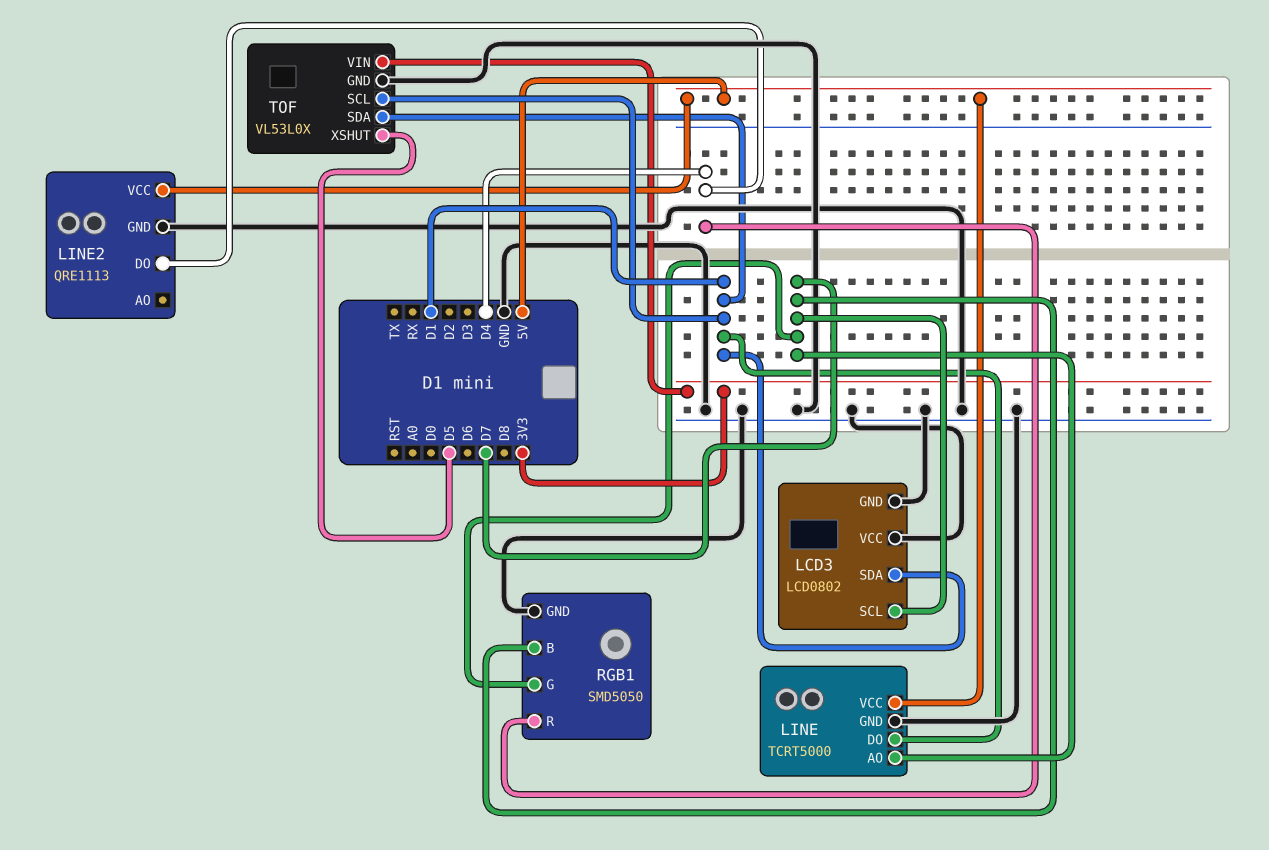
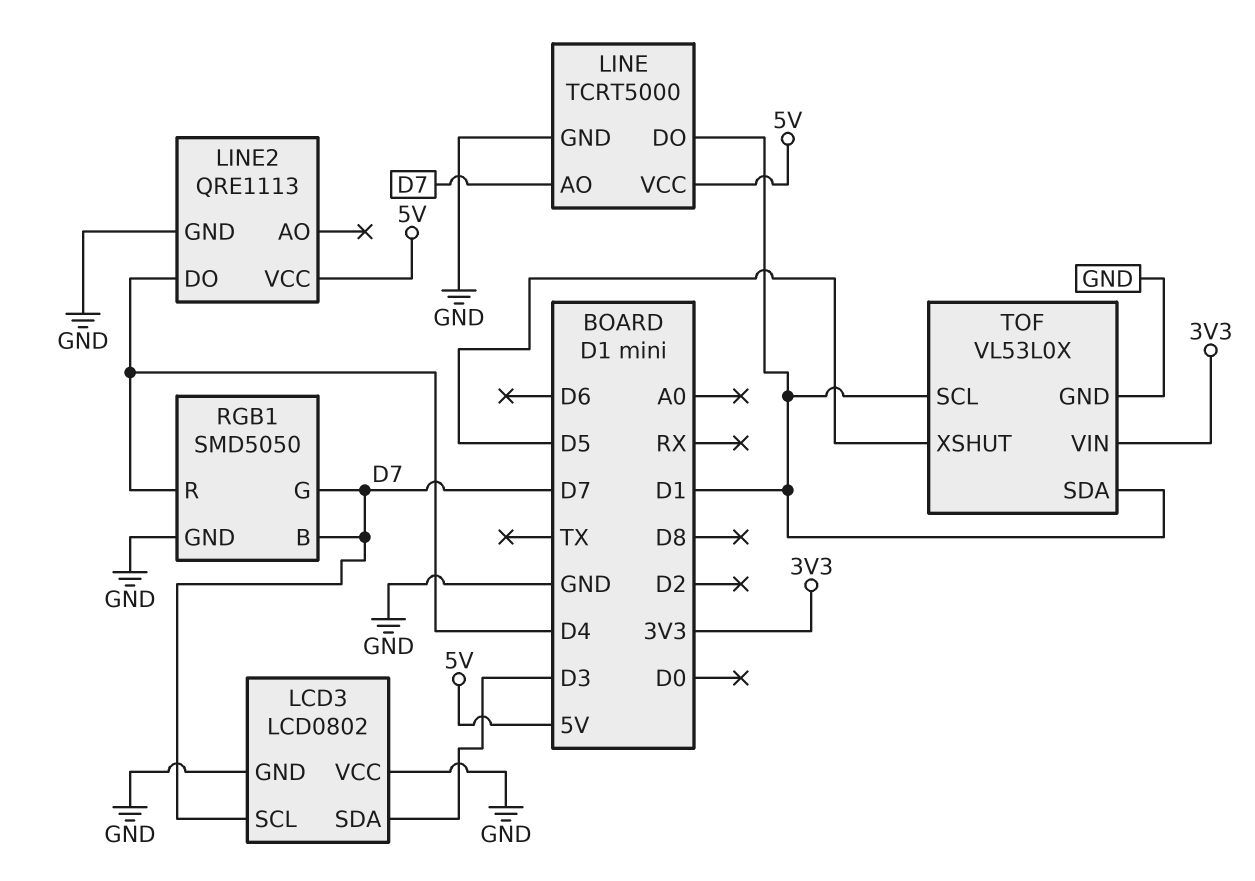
LCD3 pin SDA: D1 -> D3

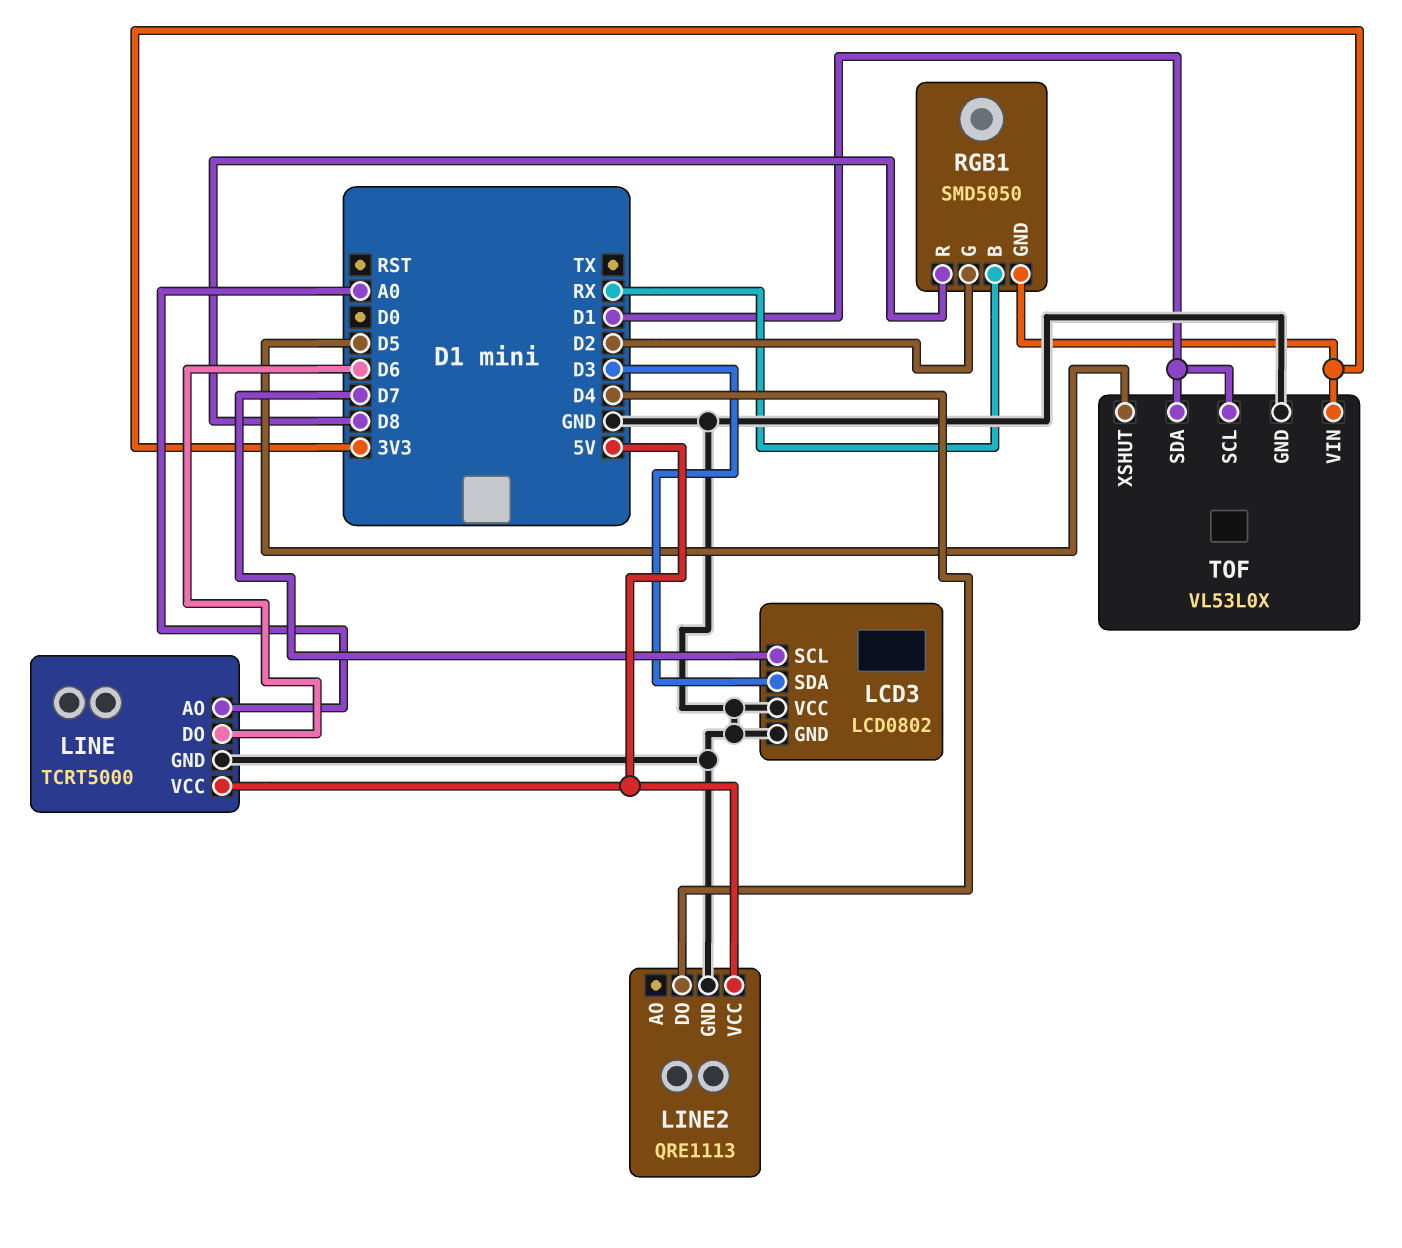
LINE pin AO: D7 -> A0
LINE pin DO: D1 -> D6
RGB1 pin B: D7 -> RX
RGB1 pin G: D7 -> D2
RGB1 pin GND: GND -> 3V3
RGB1 pin R: D4 -> D8

